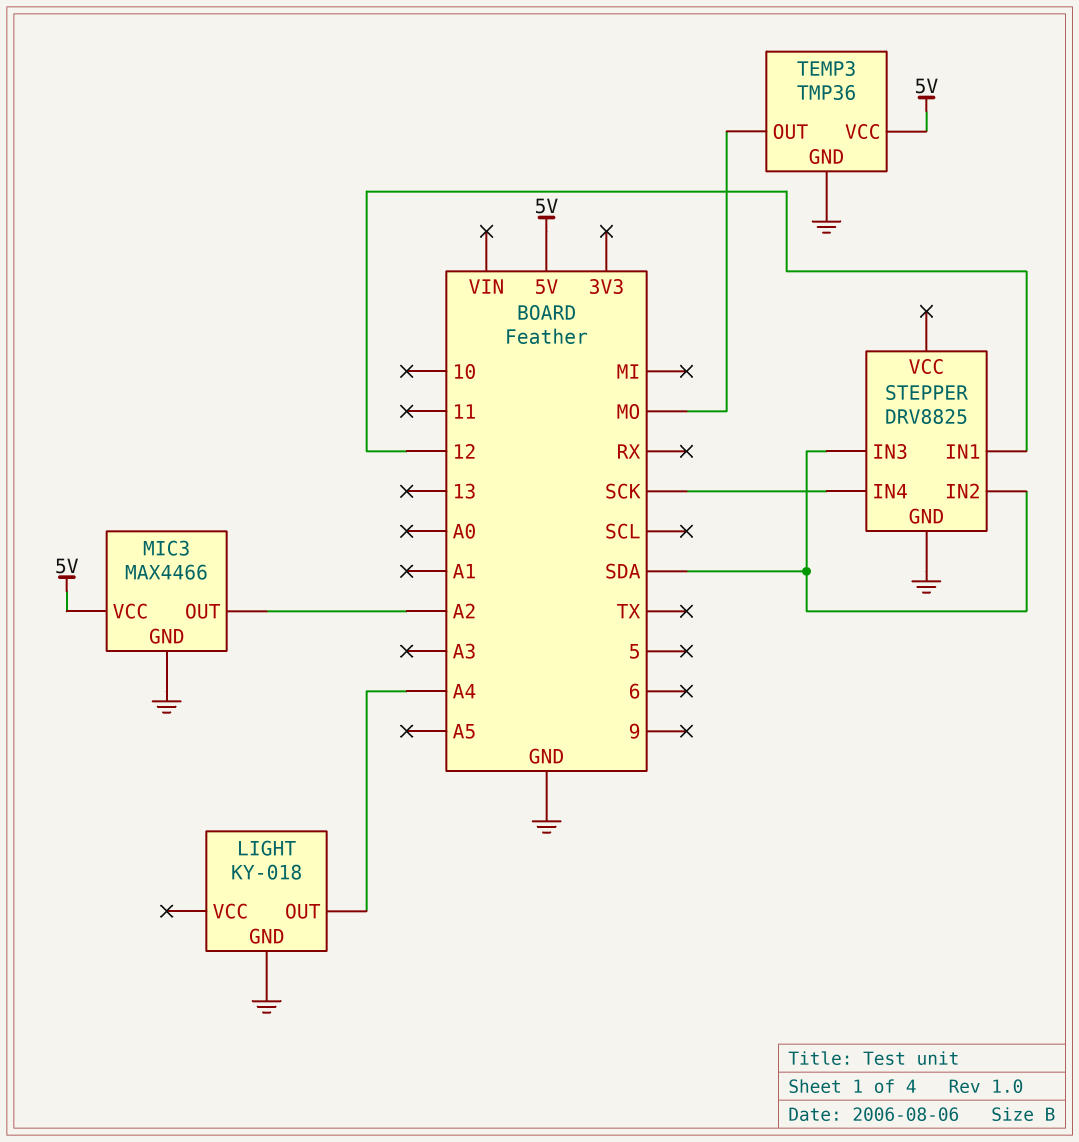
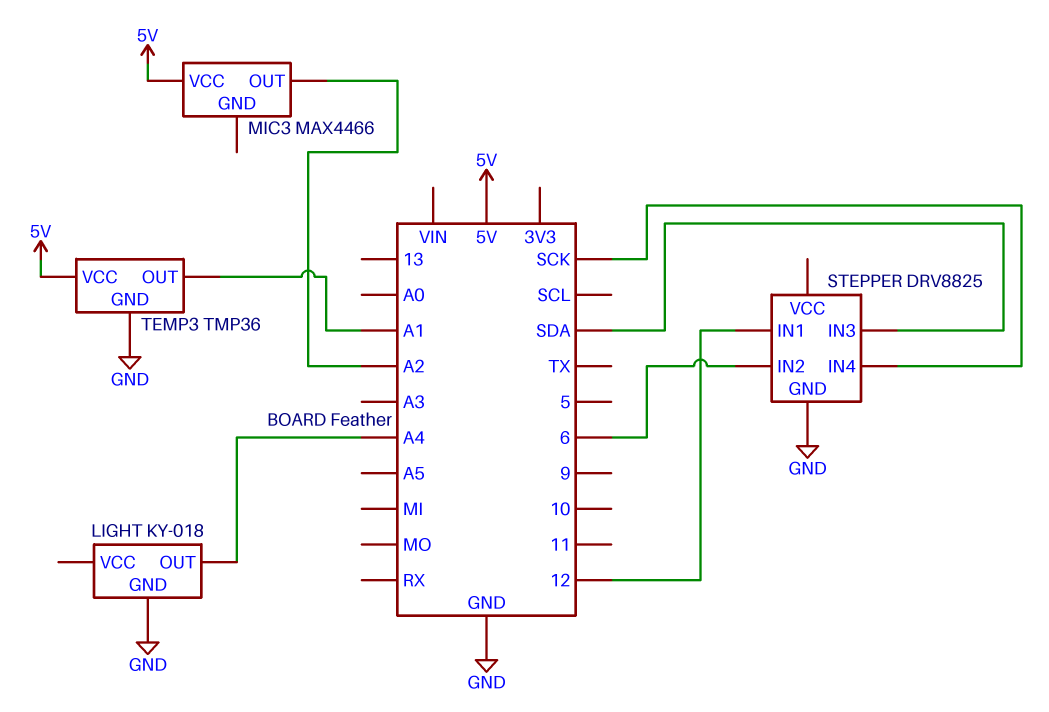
MIC3 pin GND: GND -> none
STEPPER pin IN2: SDA -> 6
TEMP3 pin OUT: MO -> A1

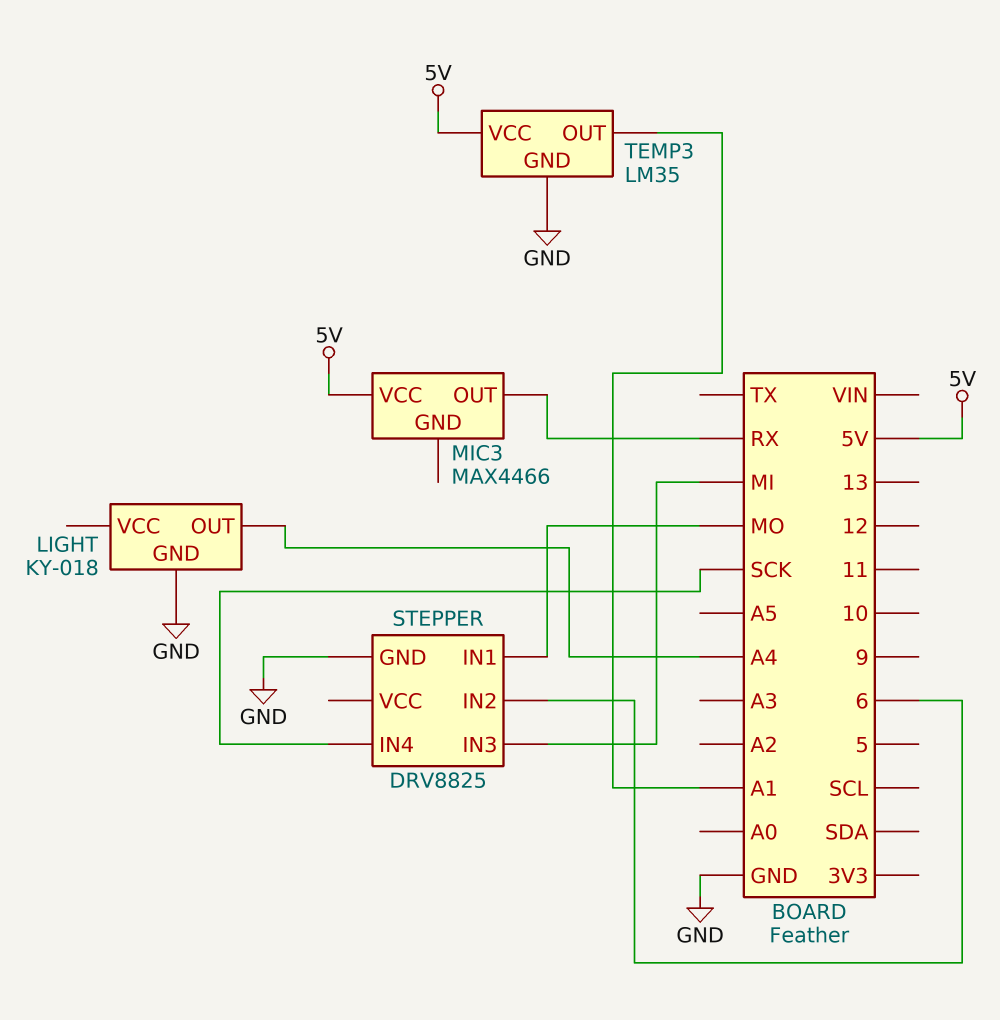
MIC3 pin OUT: A2 -> RX
STEPPER pin IN1: 12 -> MO
STEPPER pin IN3: SDA -> MI
TEMP3: TMP36 -> LM35

